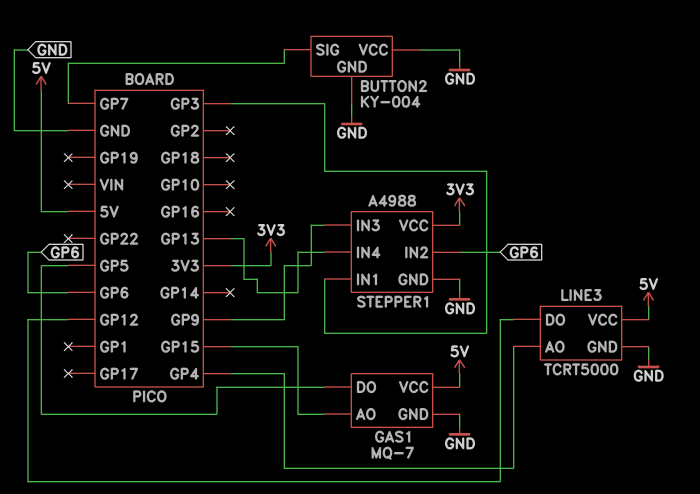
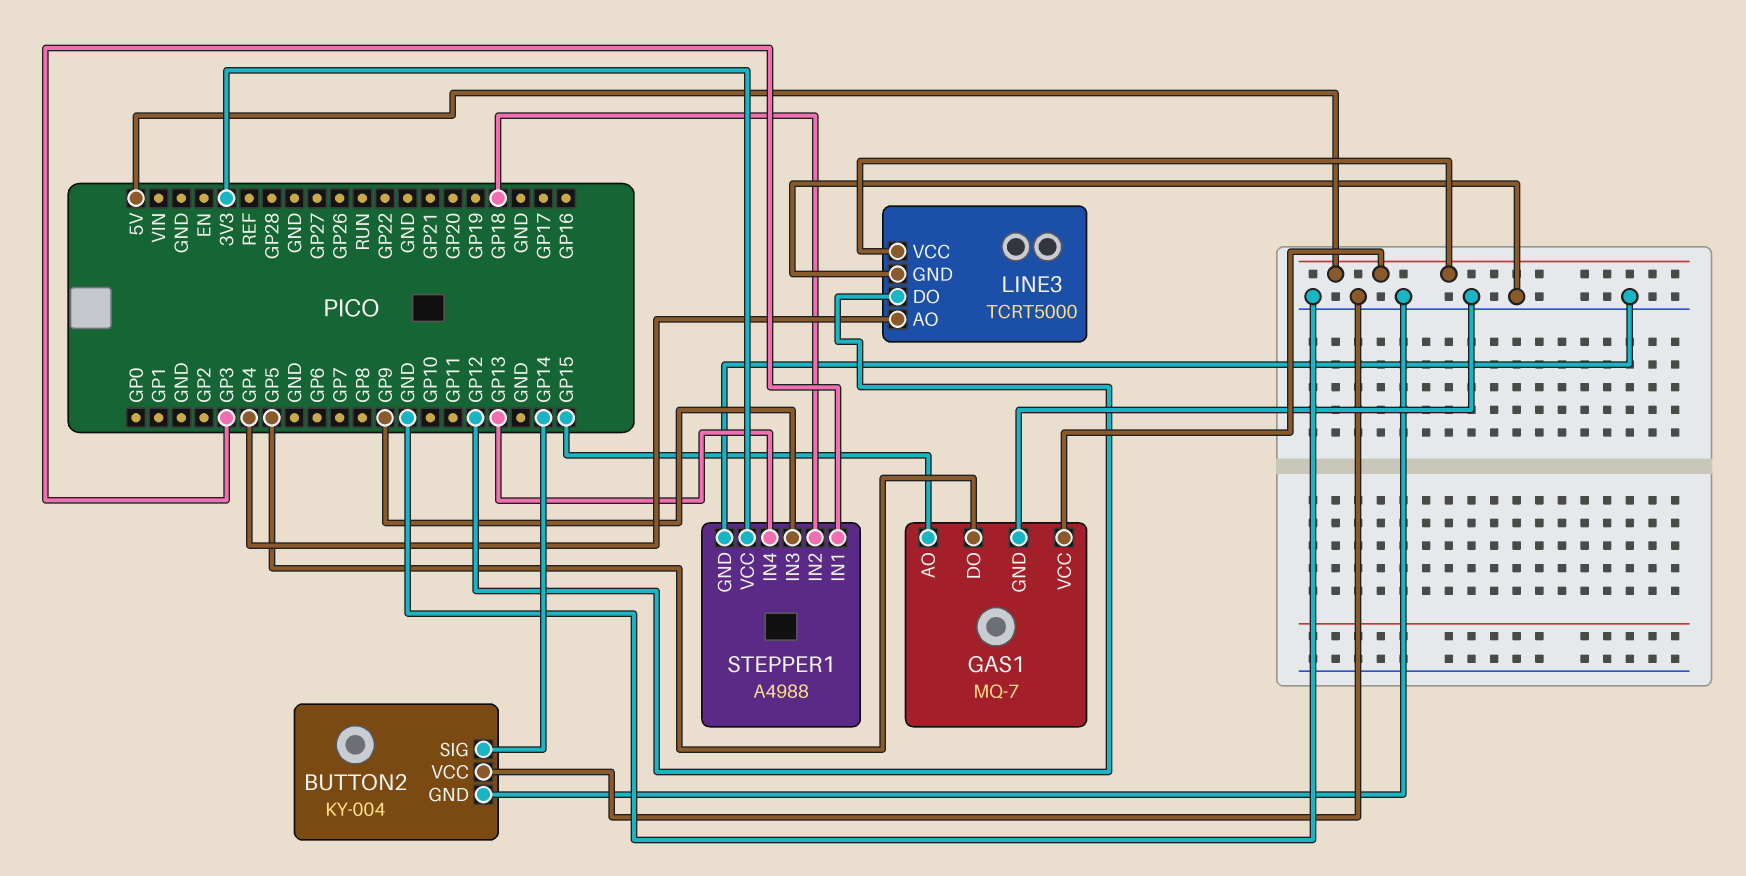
BUTTON2 pin SIG: GP7 -> GP14
STEPPER1 pin IN2: GP6 -> GP18

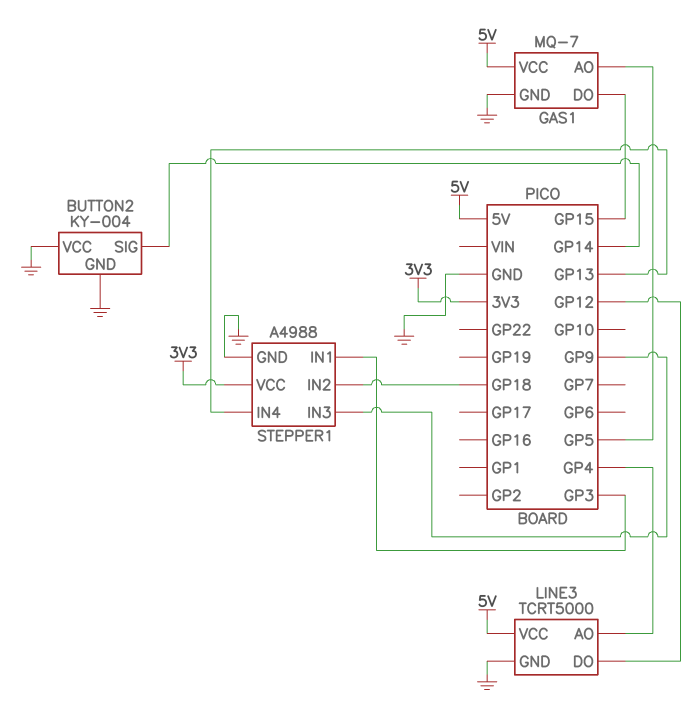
GAS1 pin AO: GP15 -> GP5
GAS1 pin DO: GP5 -> GP15

